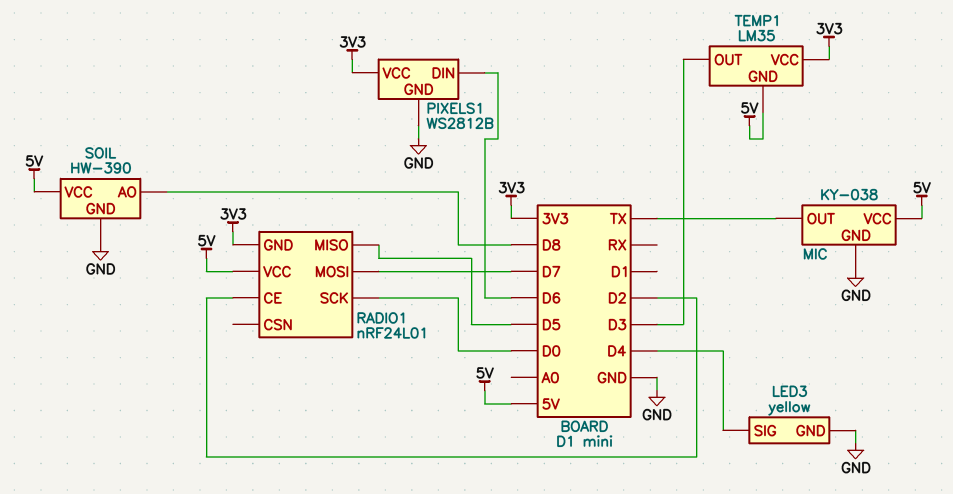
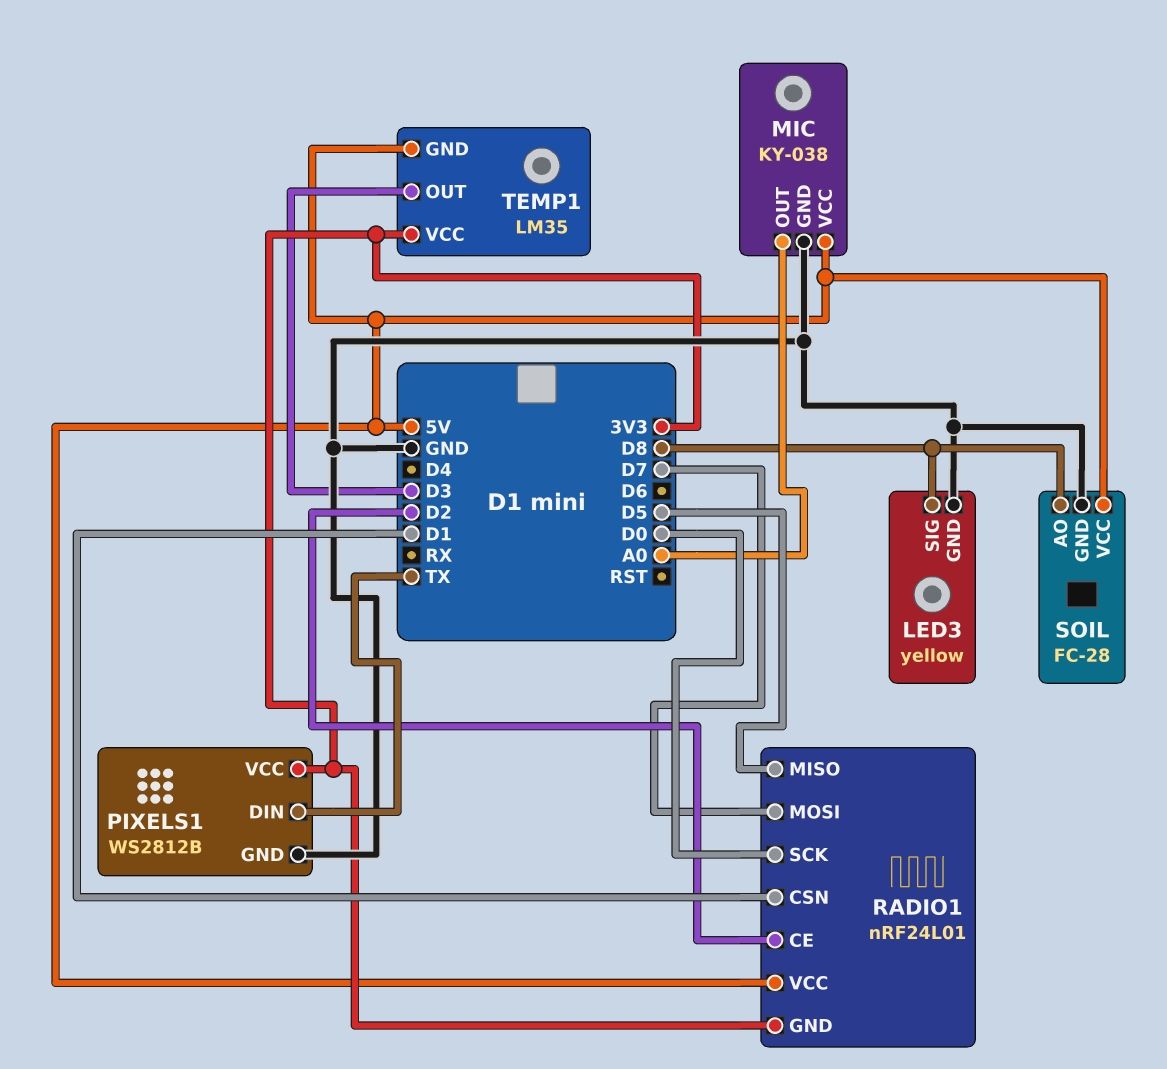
LED3 pin SIG: D4 -> D8
MIC pin OUT: TX -> A0
PIXELS1 pin DIN: D6 -> TX
RADIO1 pin CSN: none -> D1
SOIL: HW-390 -> FC-28

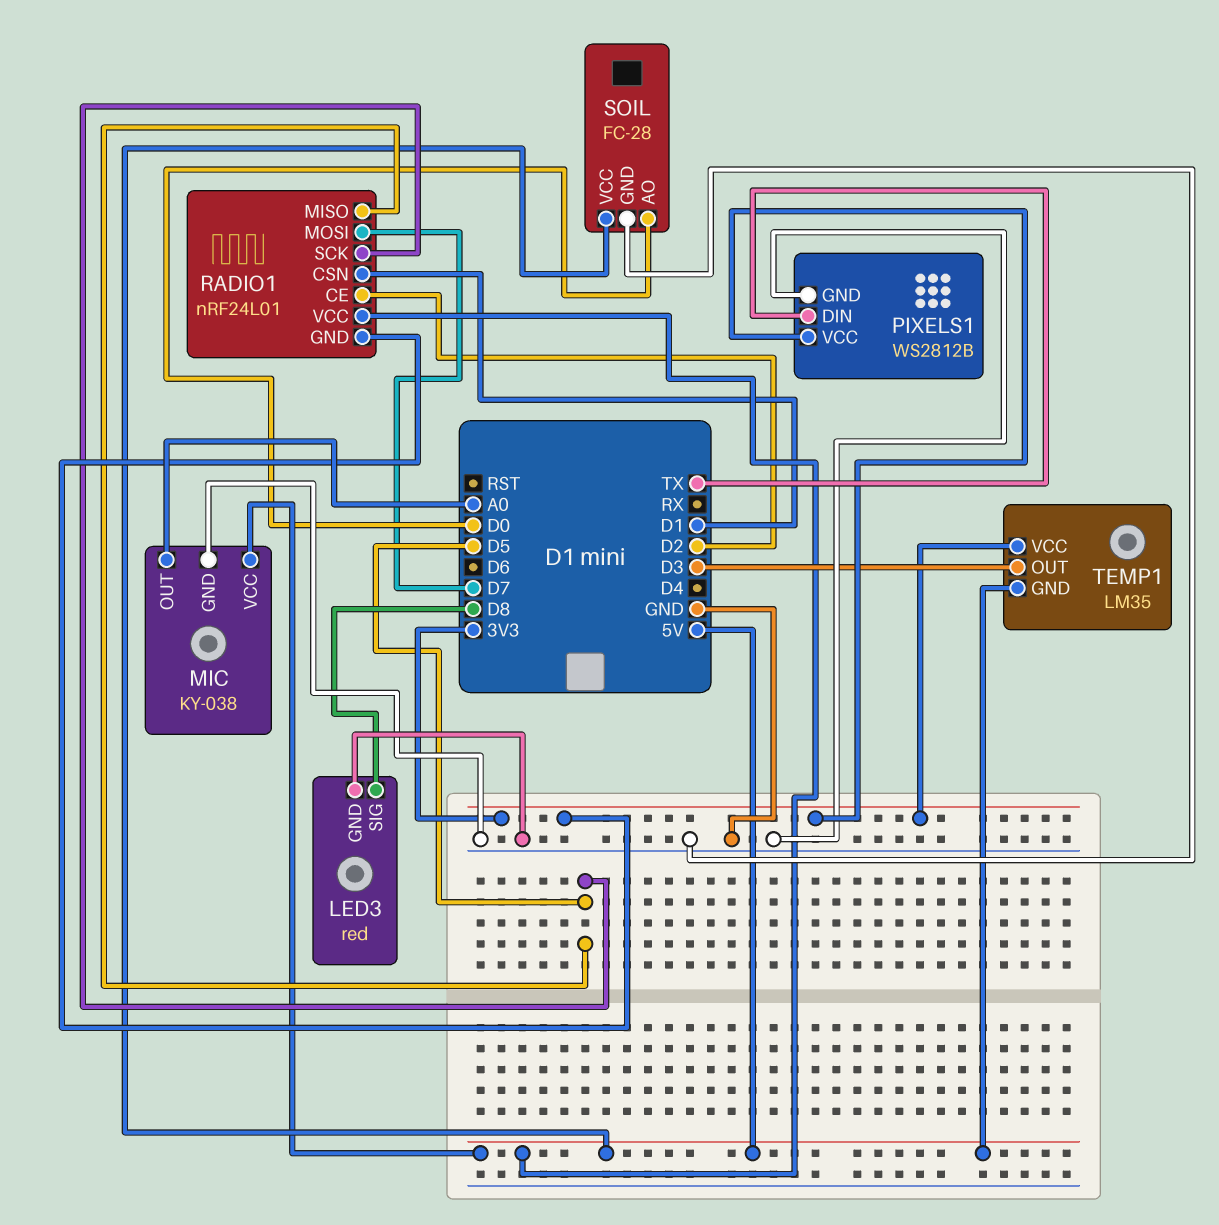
LED3: yellow -> red
RADIO1 pin SCK: D0 -> D5
SOIL pin AO: D8 -> D0

